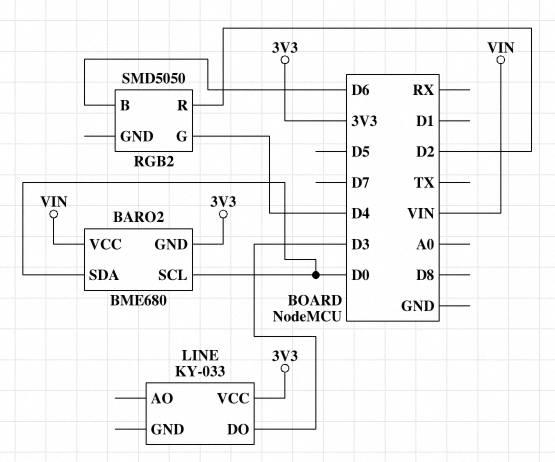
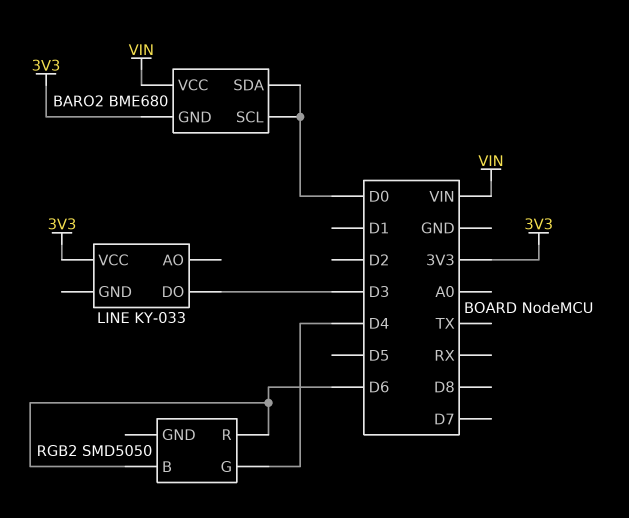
RGB2 pin R: D2 -> D6

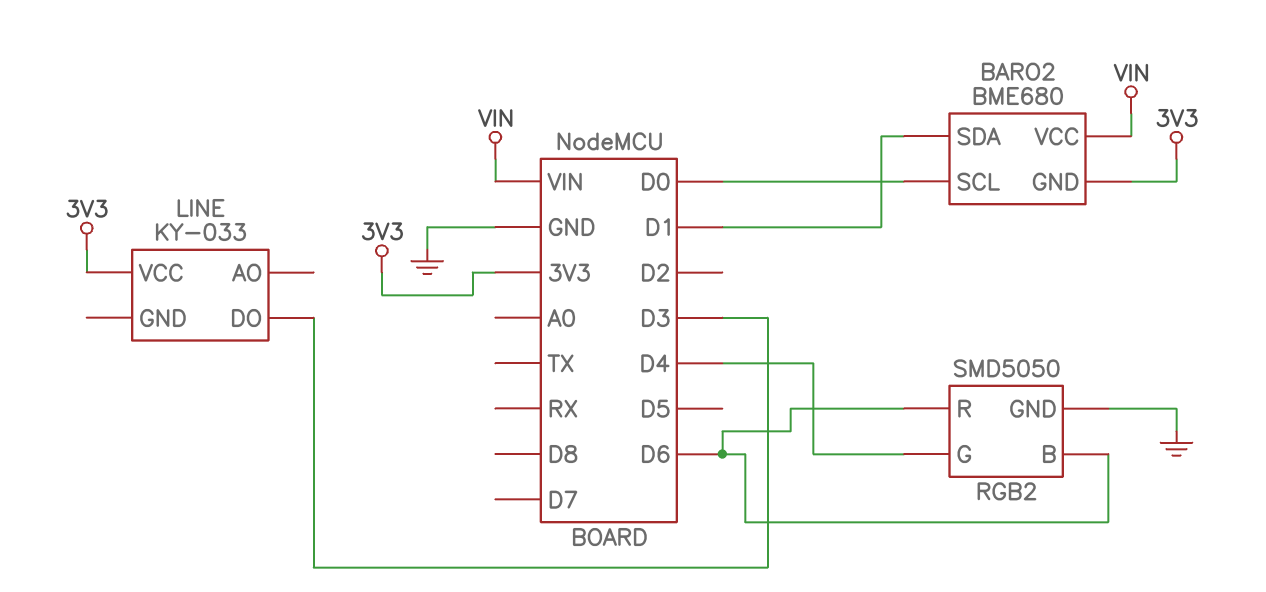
BARO2 pin SDA: D0 -> D1
RGB2 pin GND: none -> GND

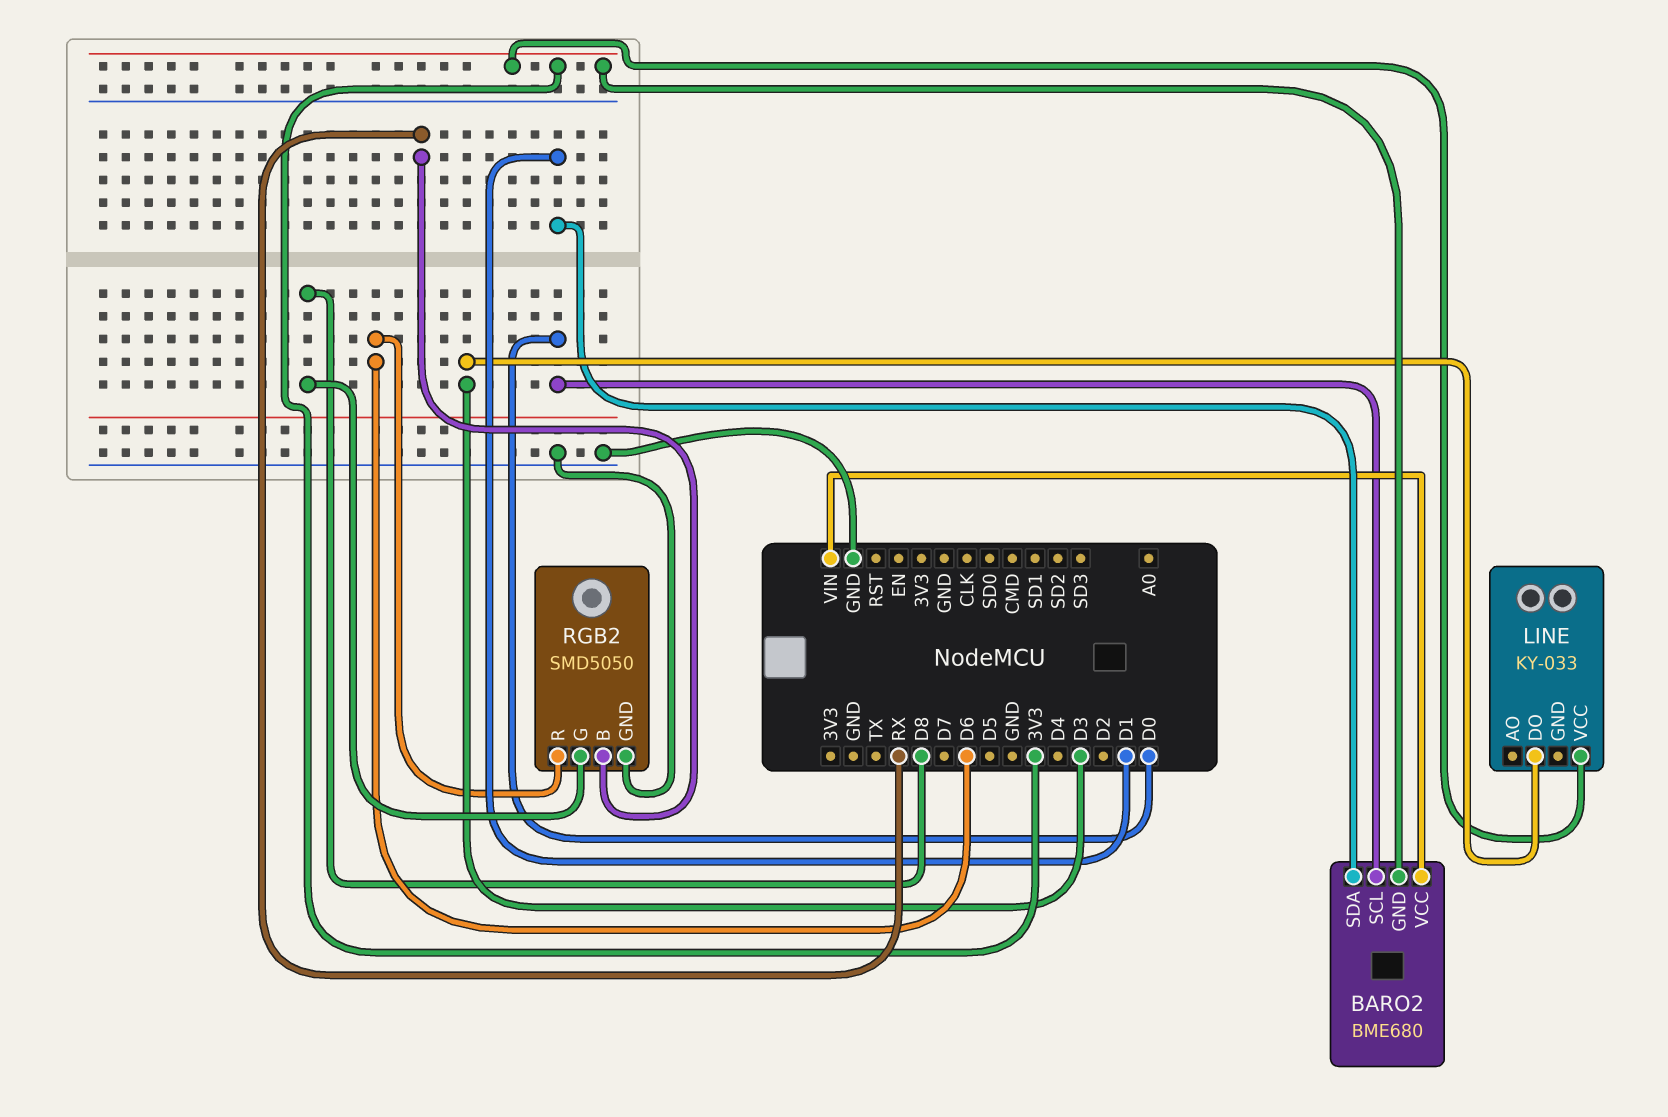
RGB2 pin B: D6 -> RX
RGB2 pin G: D4 -> D8

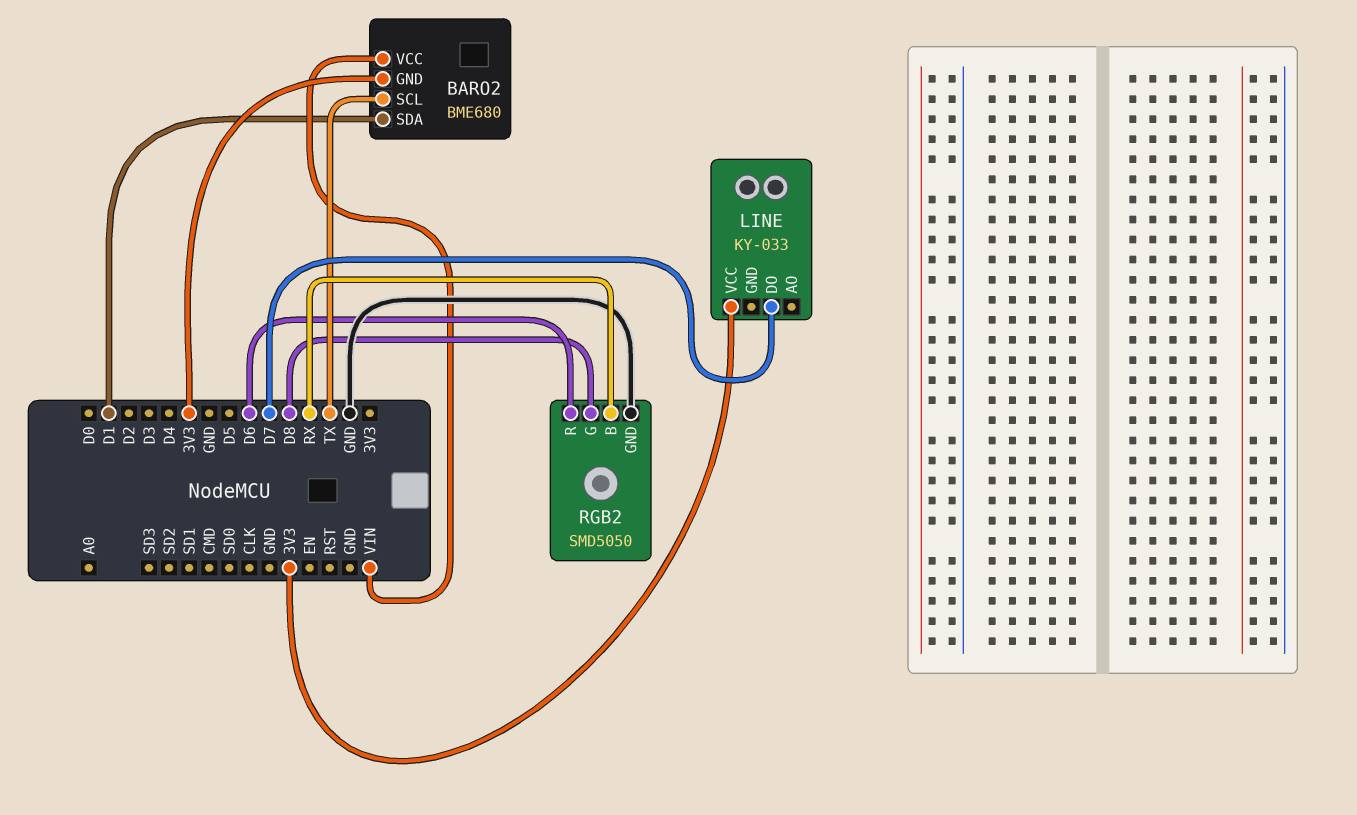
BARO2 pin SCL: D0 -> TX
LINE pin DO: D3 -> D7

